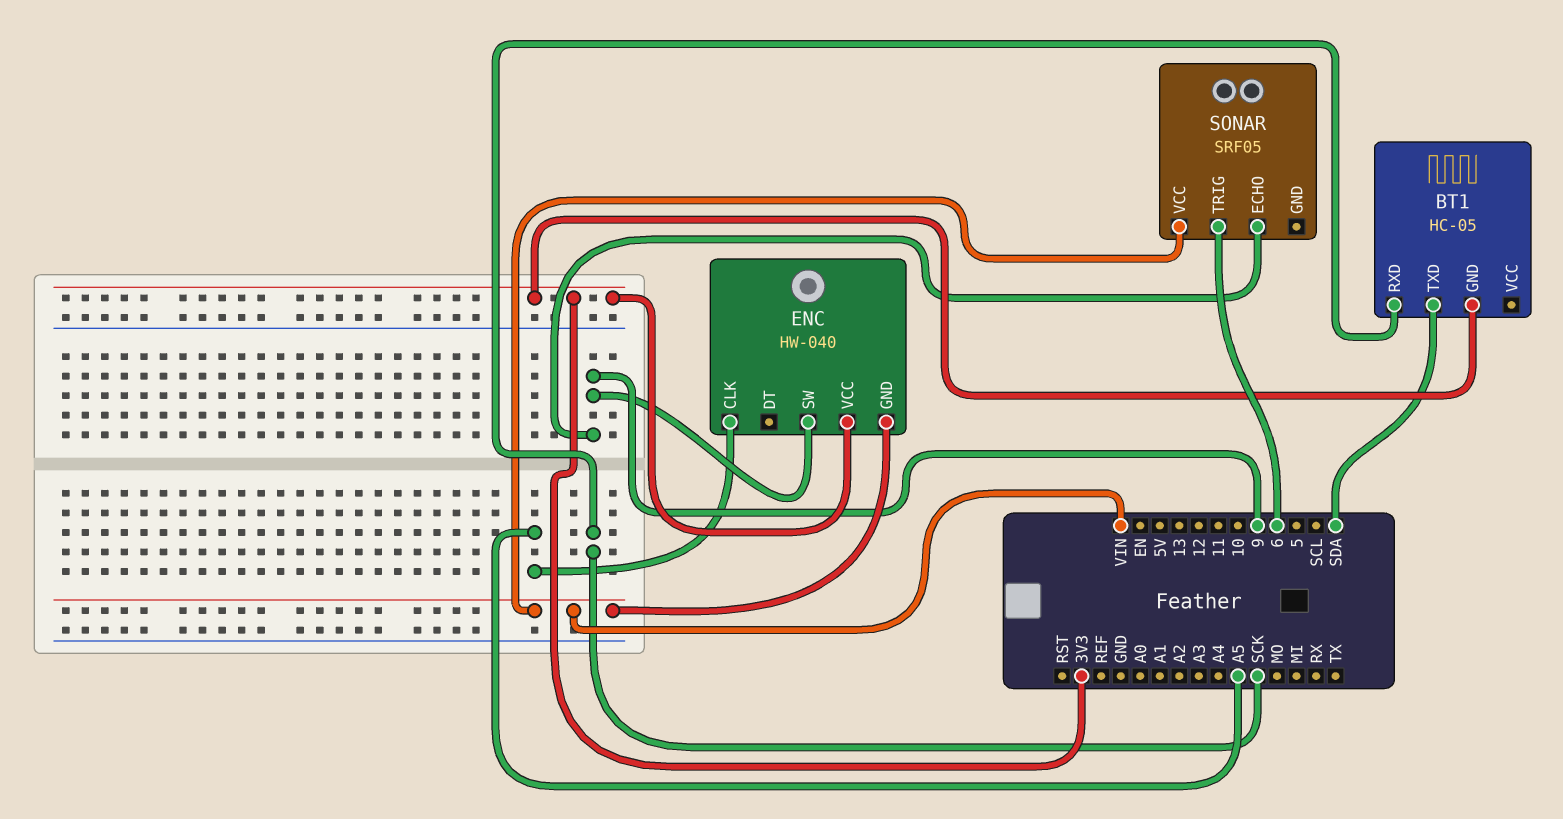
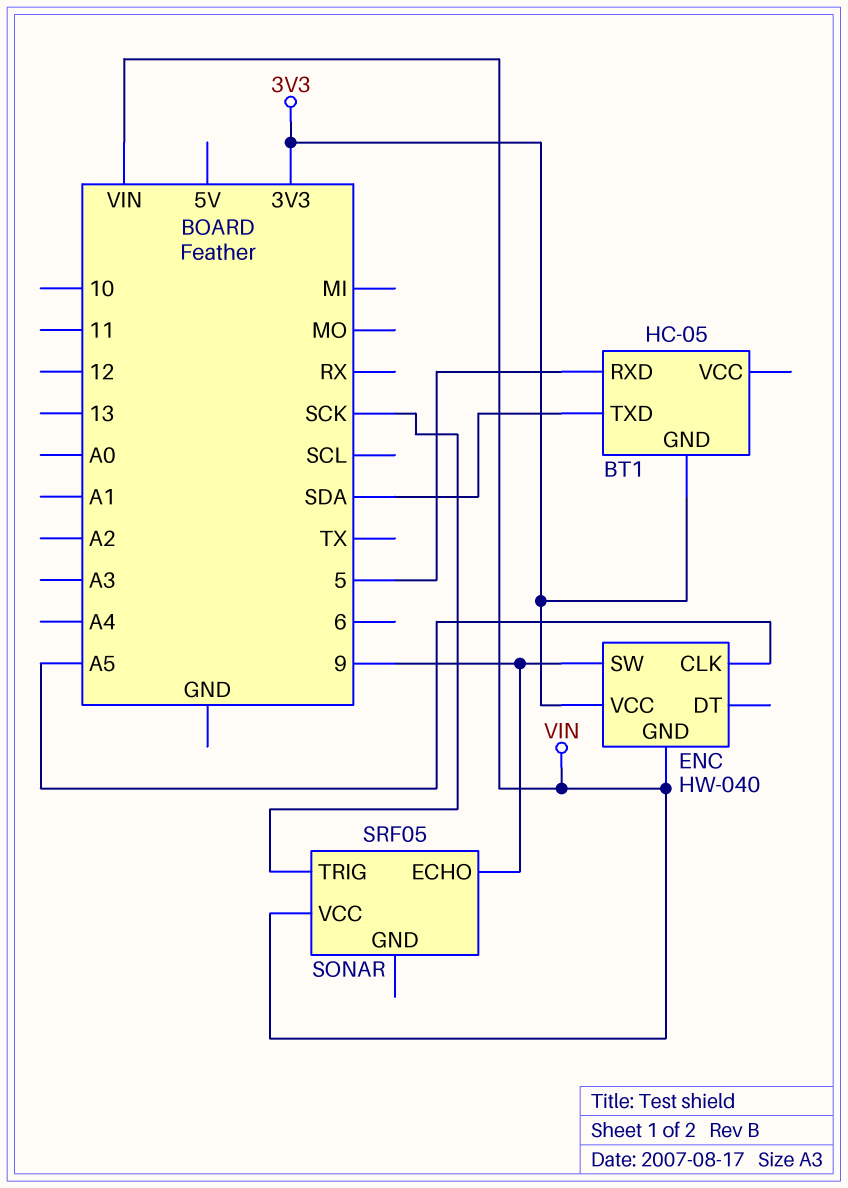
BT1 pin RXD: SCK -> 5
SONAR pin TRIG: 6 -> SCK

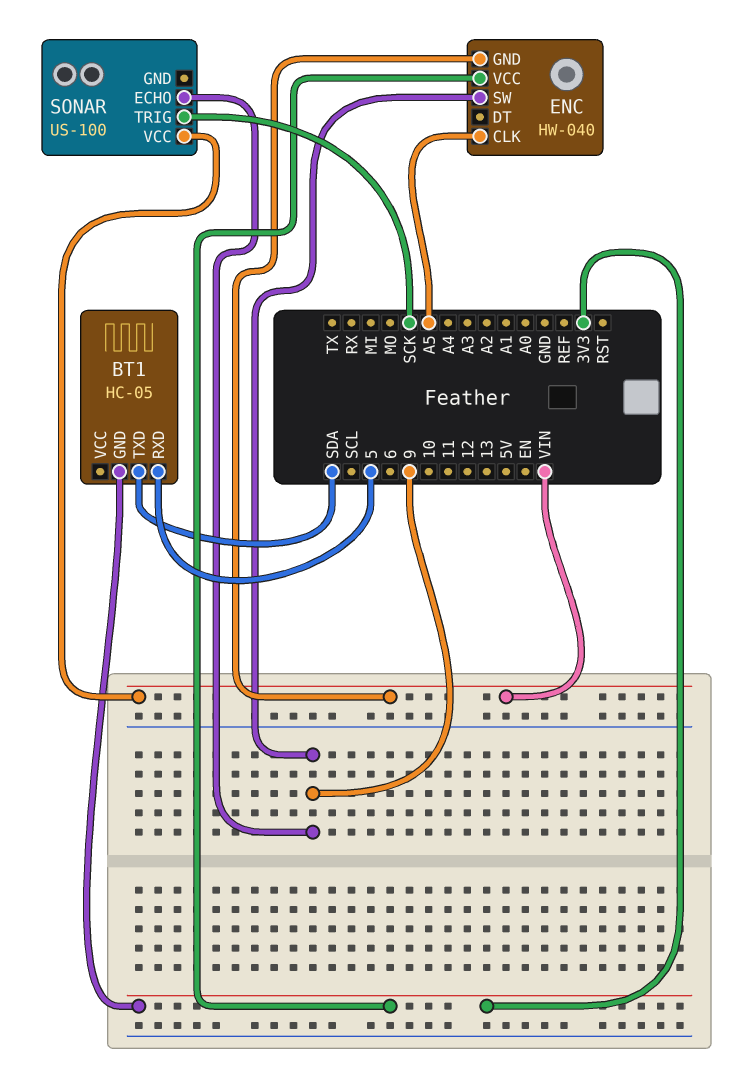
SONAR: SRF05 -> US-100

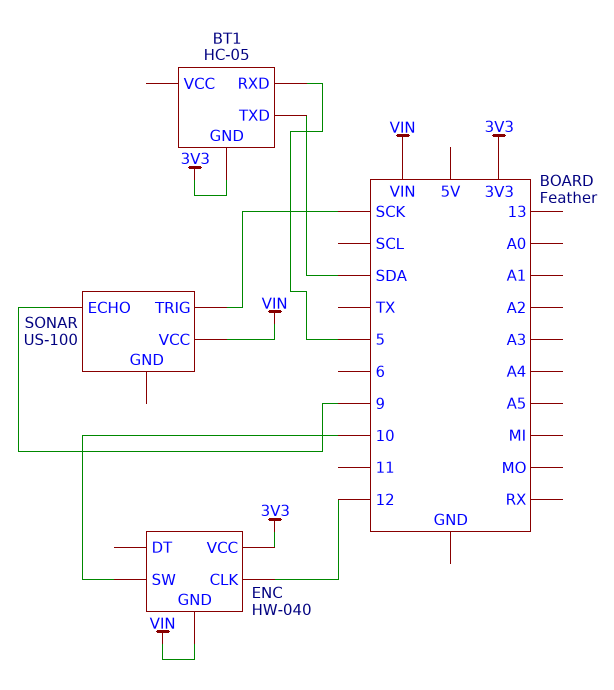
ENC pin CLK: A5 -> 12
ENC pin SW: 9 -> 10

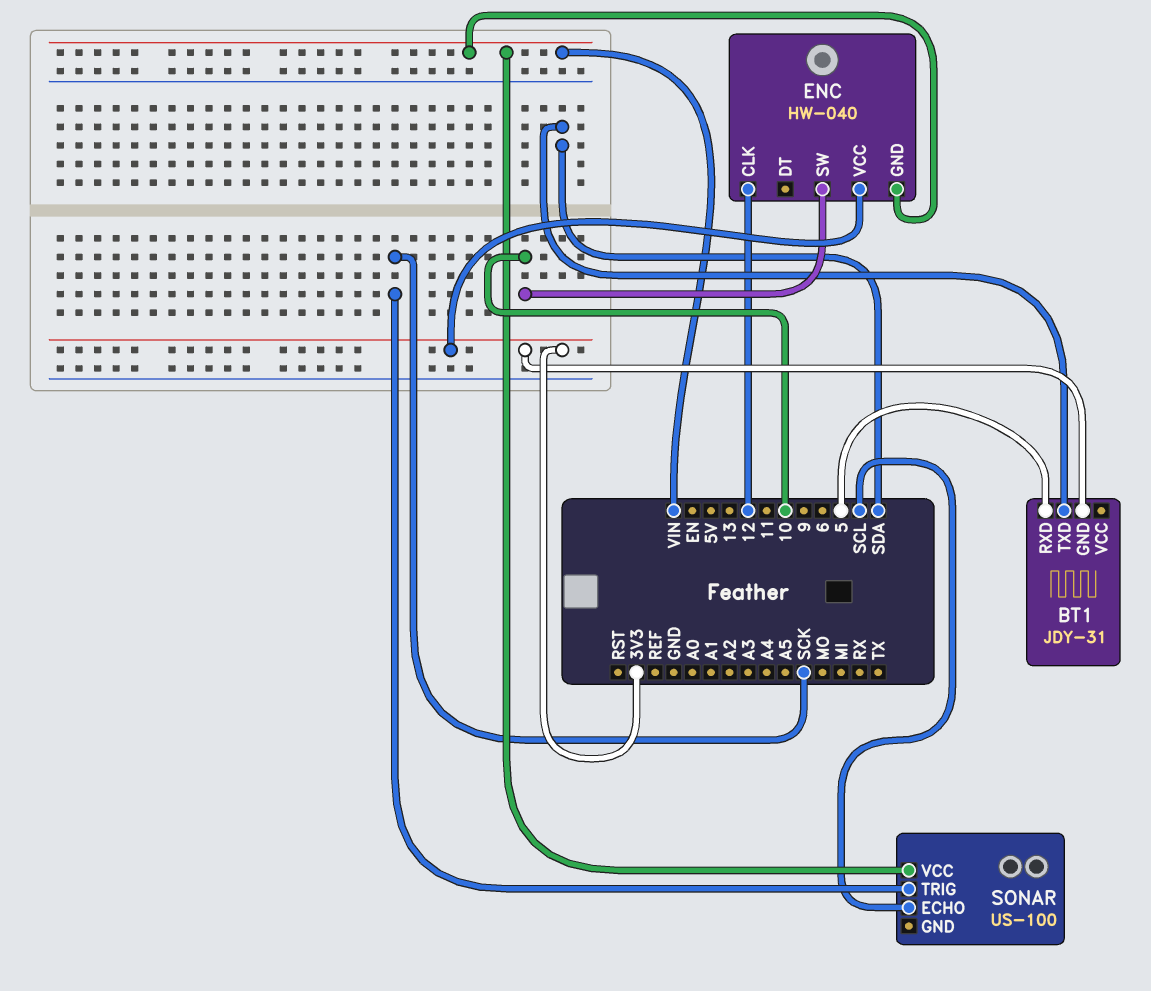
BT1: HC-05 -> JDY-31
SONAR pin ECHO: 9 -> SCL

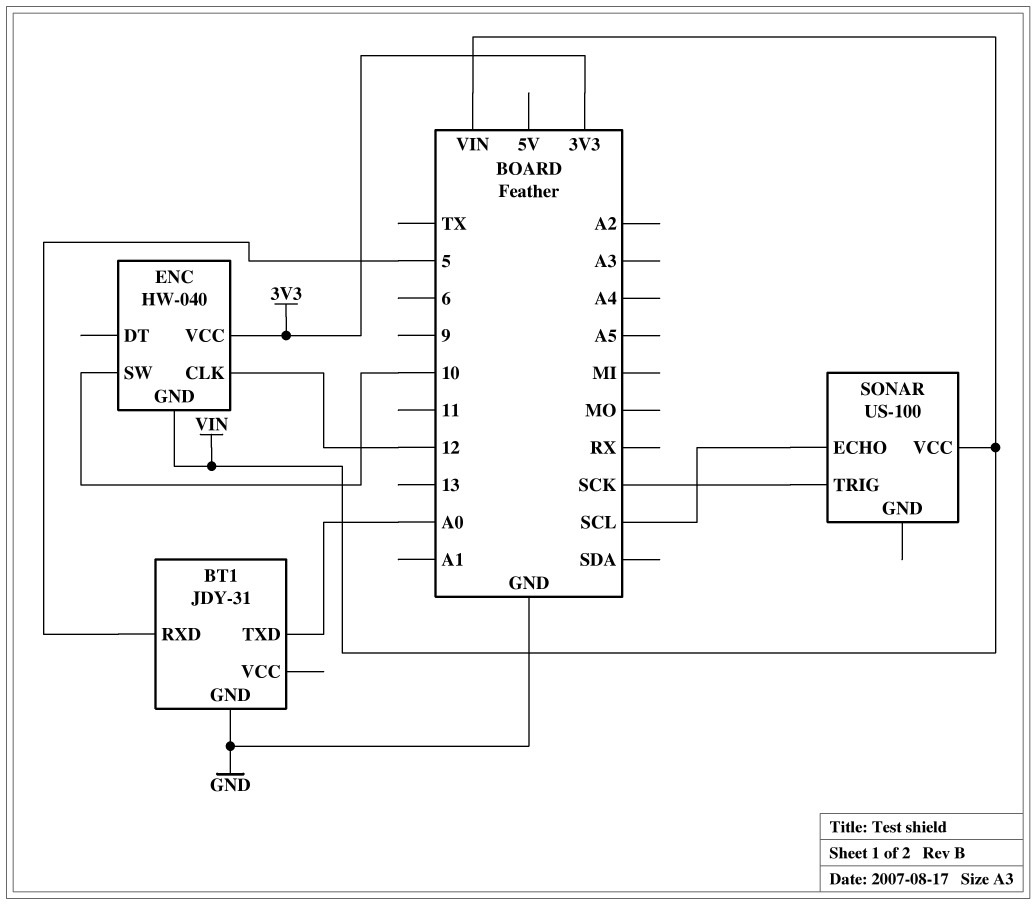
BT1 pin GND: 3V3 -> GND
BT1 pin TXD: SDA -> A0

